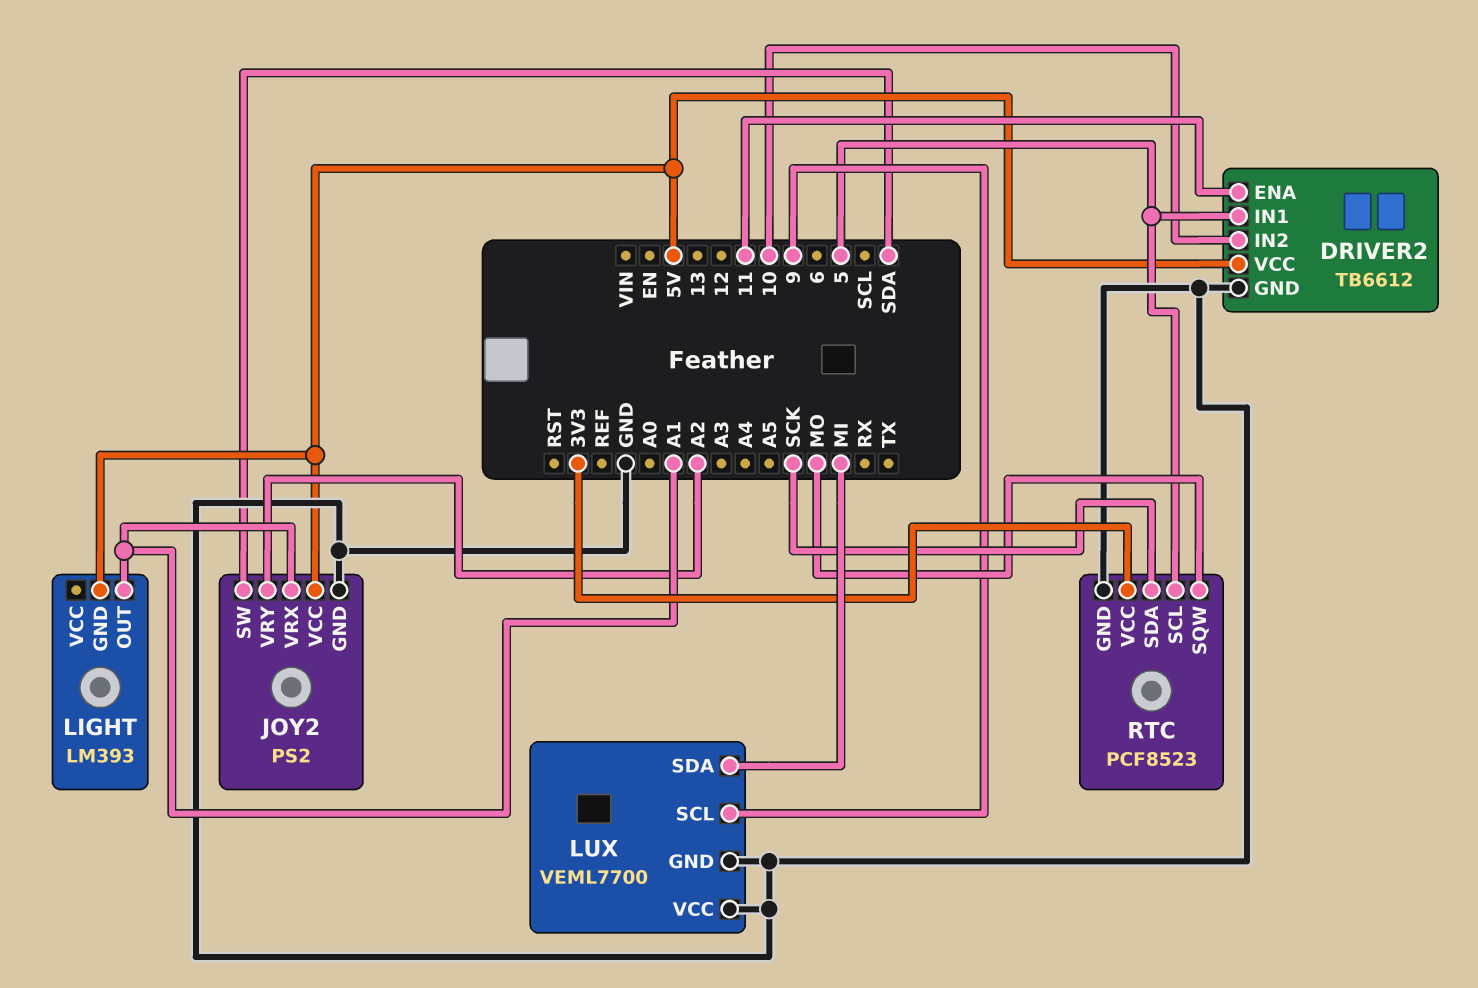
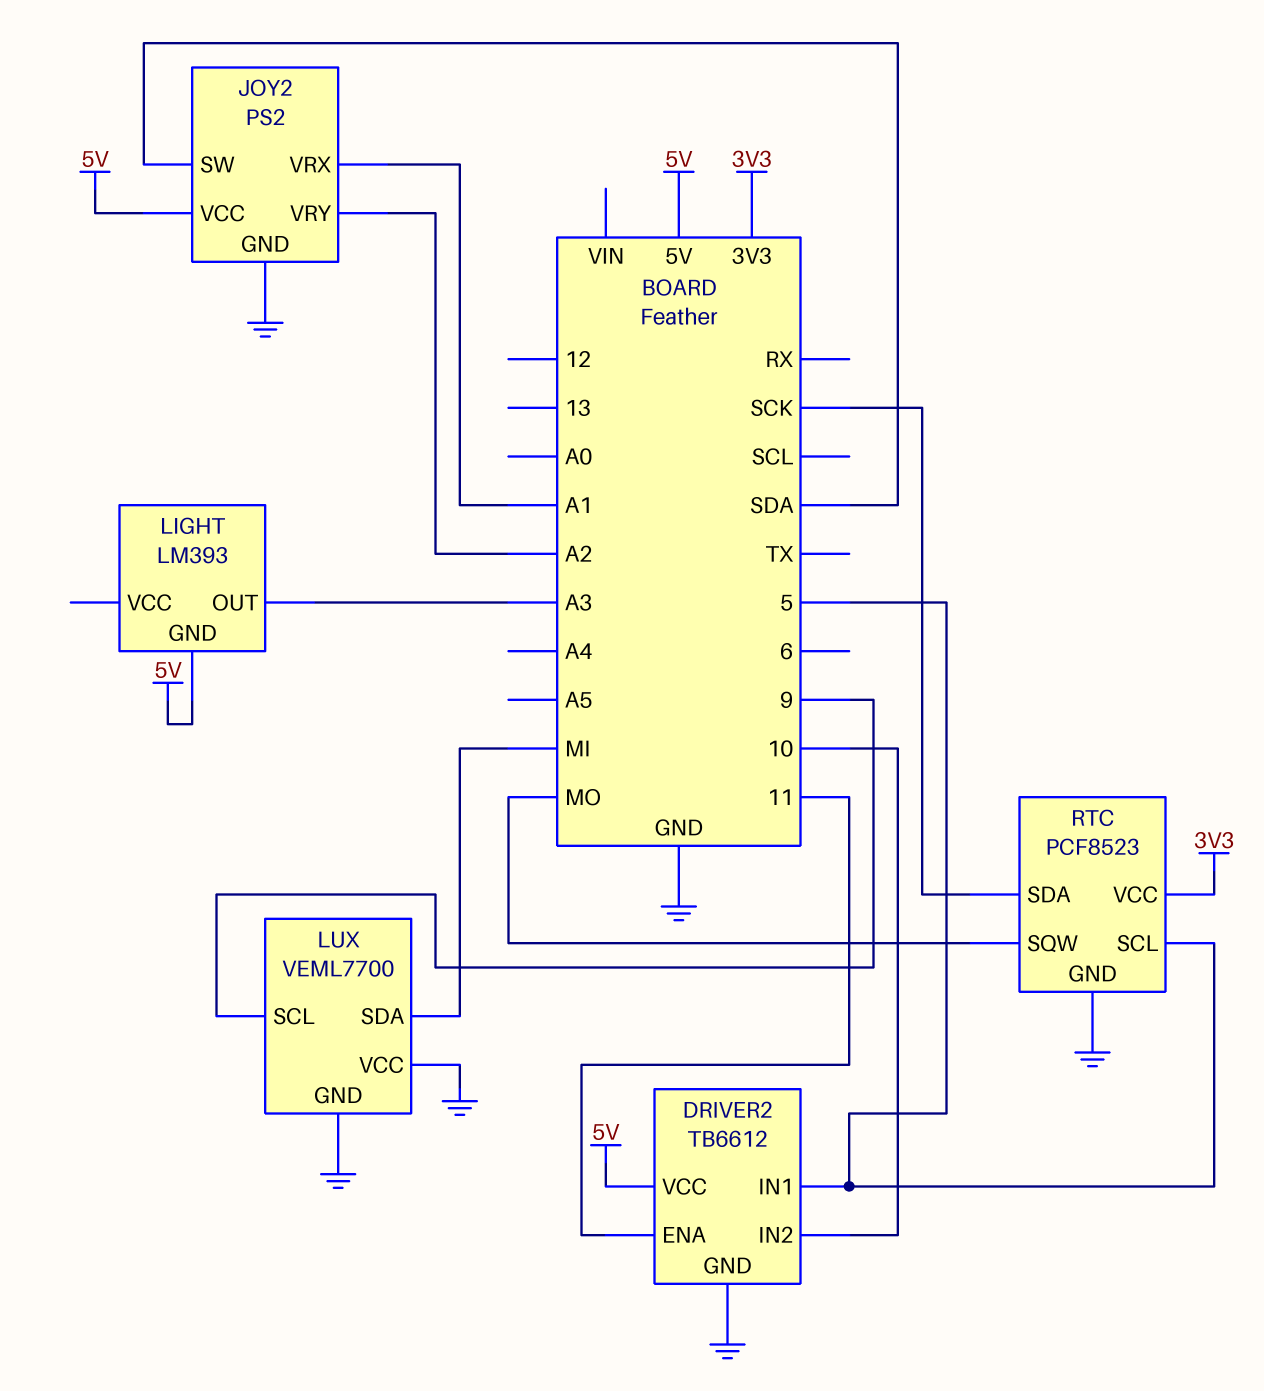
LIGHT pin OUT: A1 -> A3

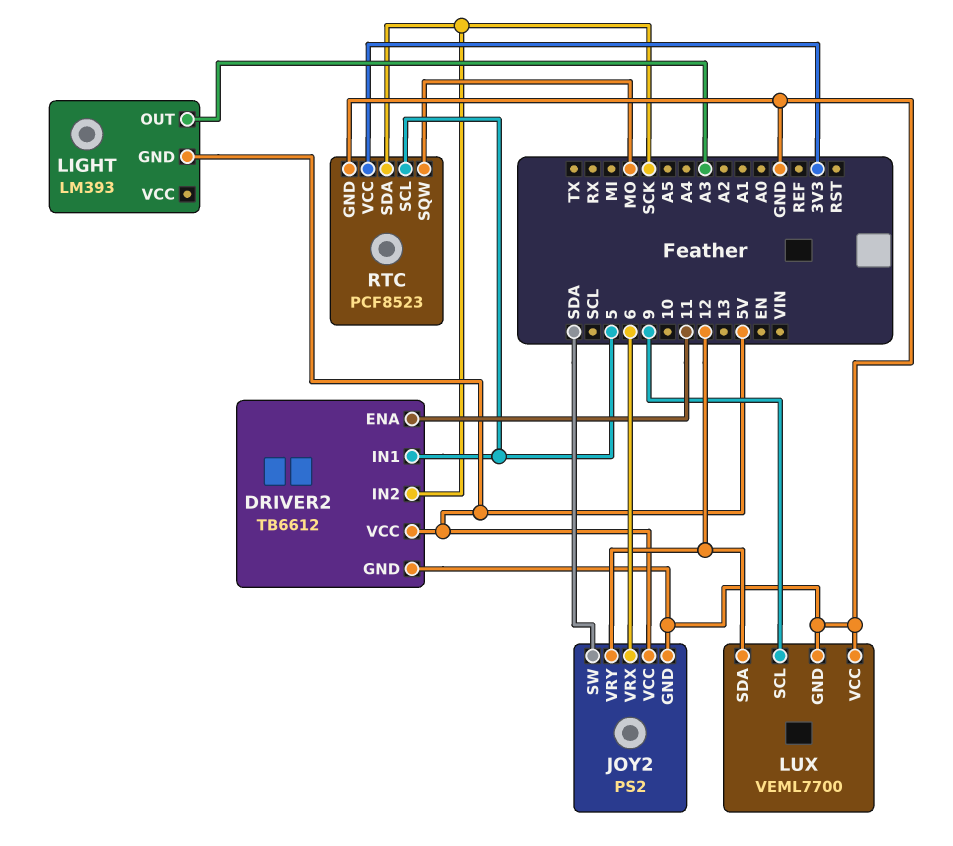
DRIVER2 pin IN2: 10 -> SCK
JOY2 pin VRX: A1 -> 6
JOY2 pin VRY: A2 -> 12
LUX pin SDA: MI -> 12

